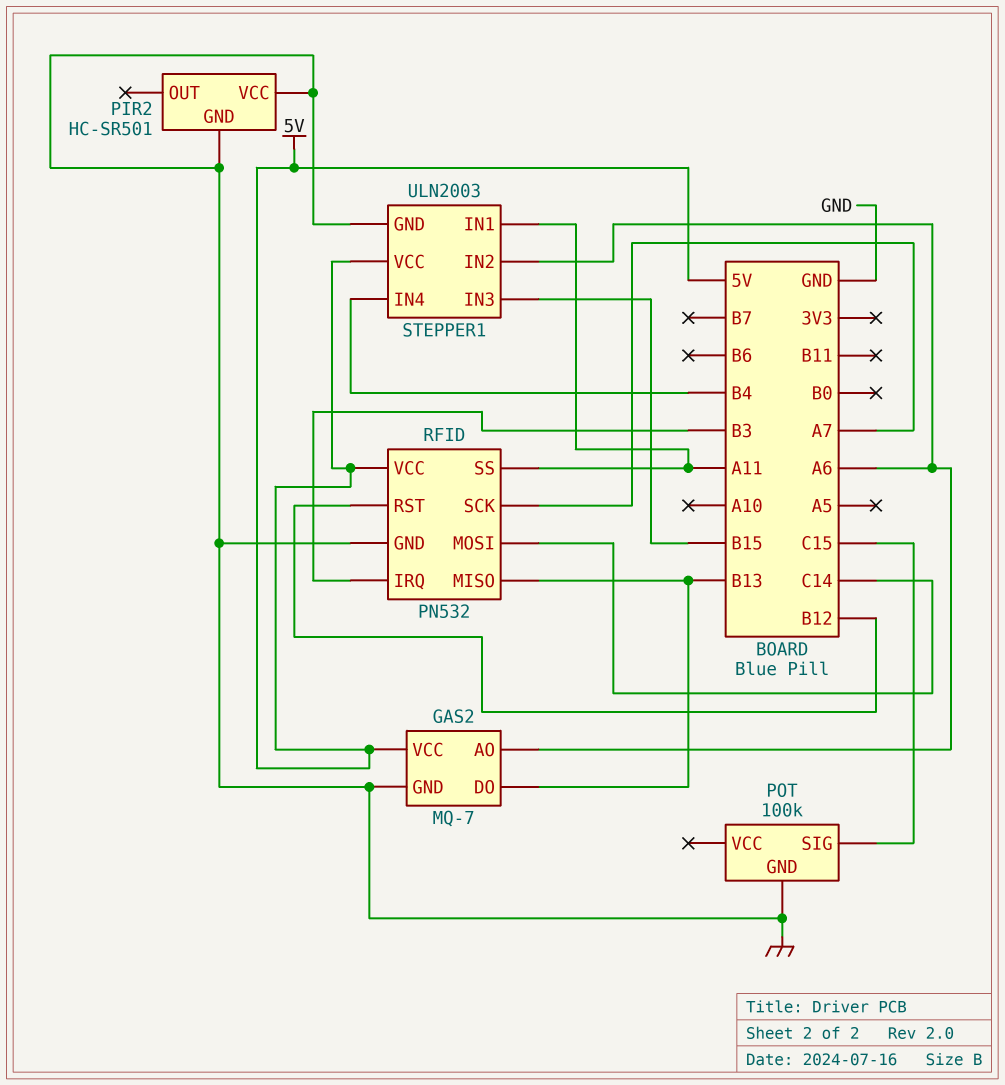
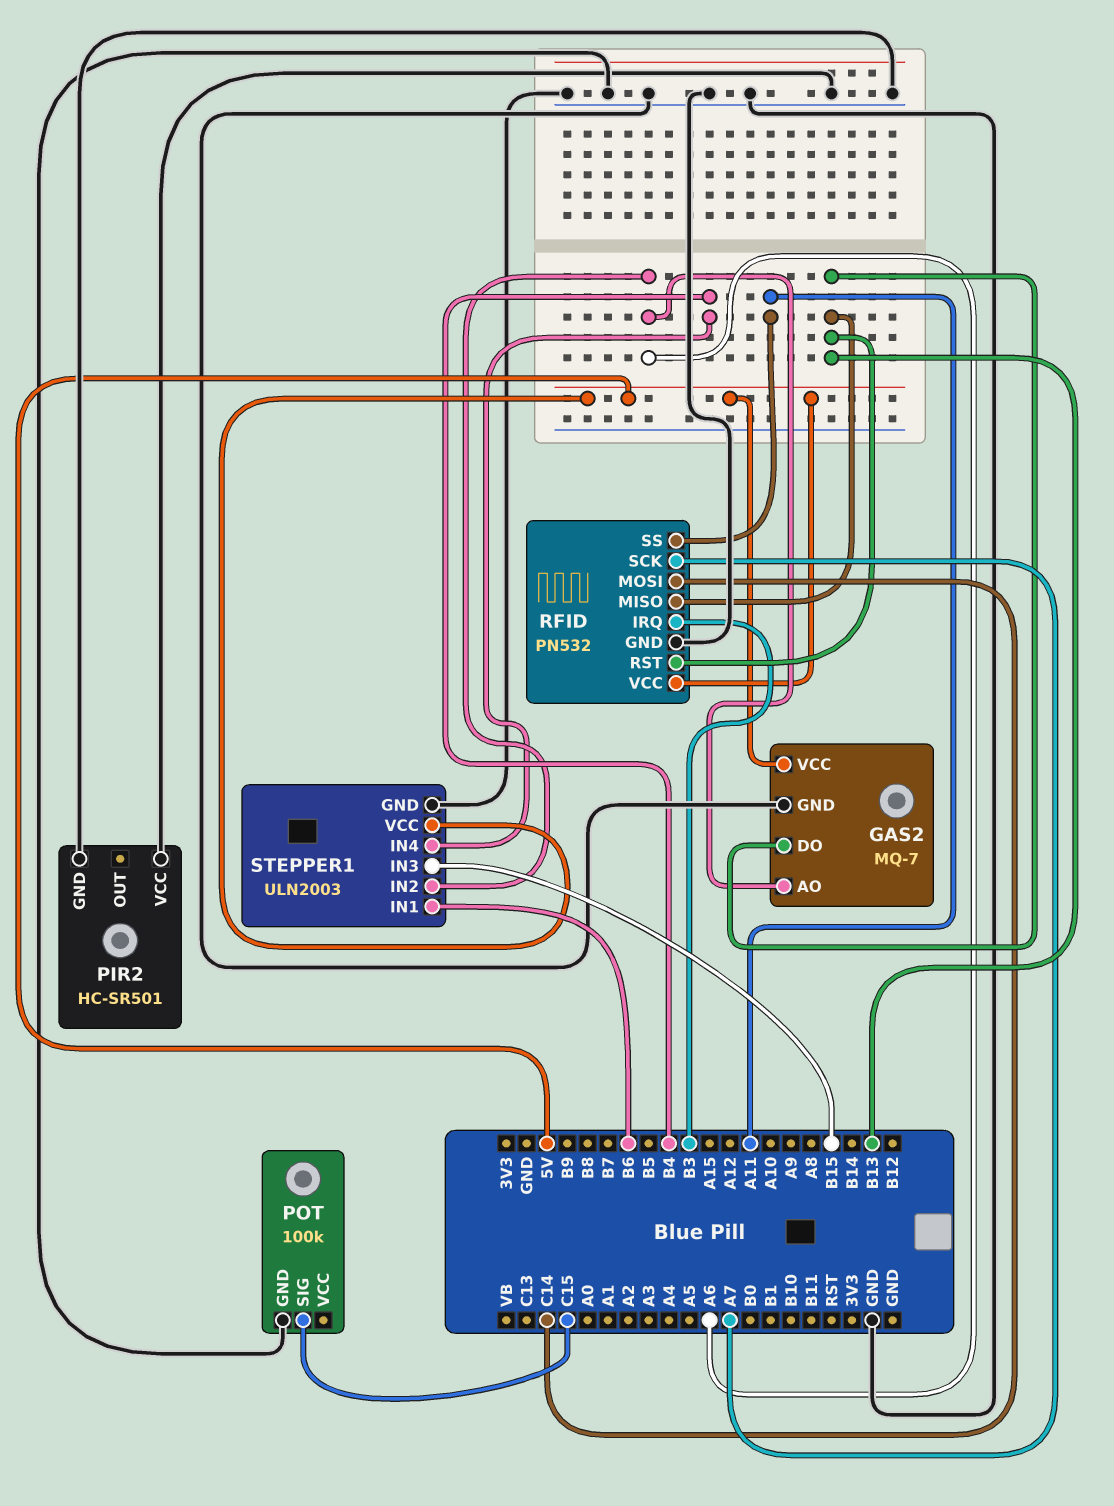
RFID pin RST: B12 -> B13
STEPPER1 pin IN1: A11 -> B6

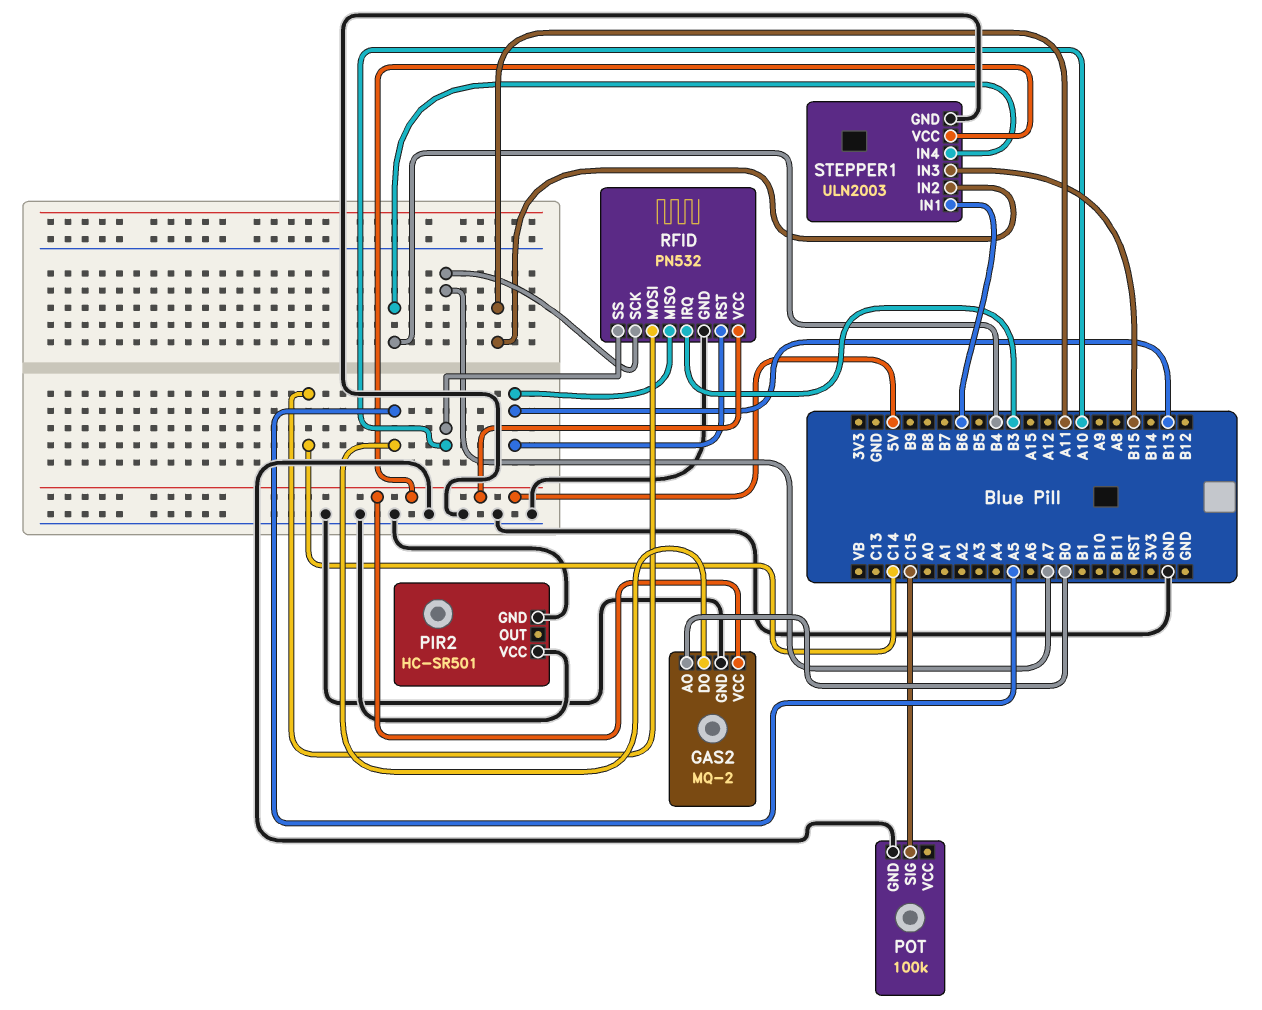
GAS2: MQ-7 -> MQ-2
GAS2 pin AO: A6 -> B0
GAS2 pin DO: B13 -> A5
RFID pin SS: A11 -> A10
STEPPER1 pin IN2: A6 -> A11

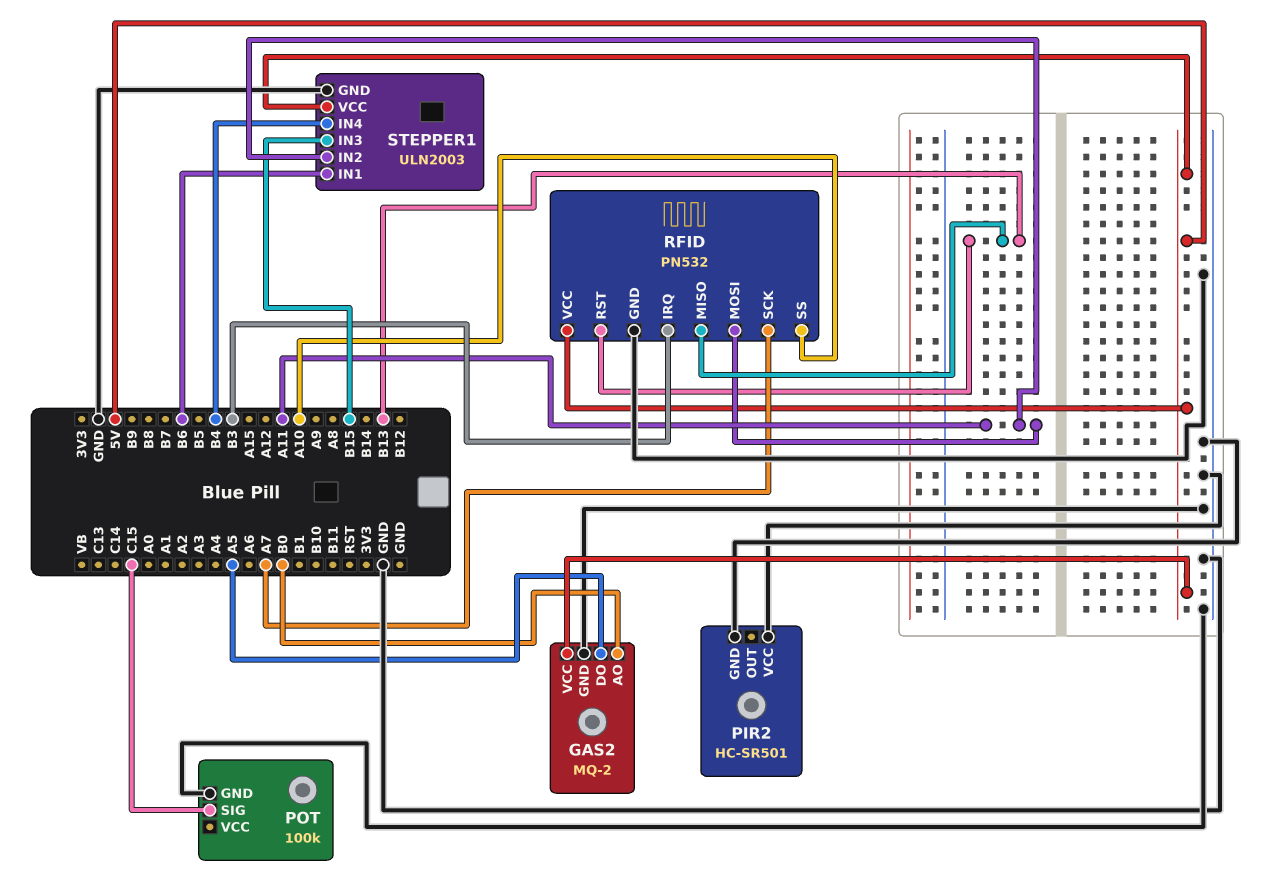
RFID pin MOSI: C14 -> A11

